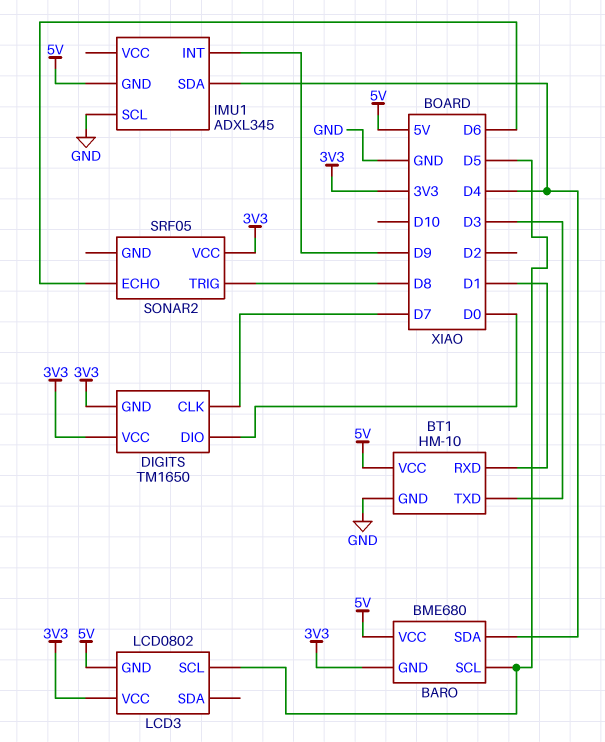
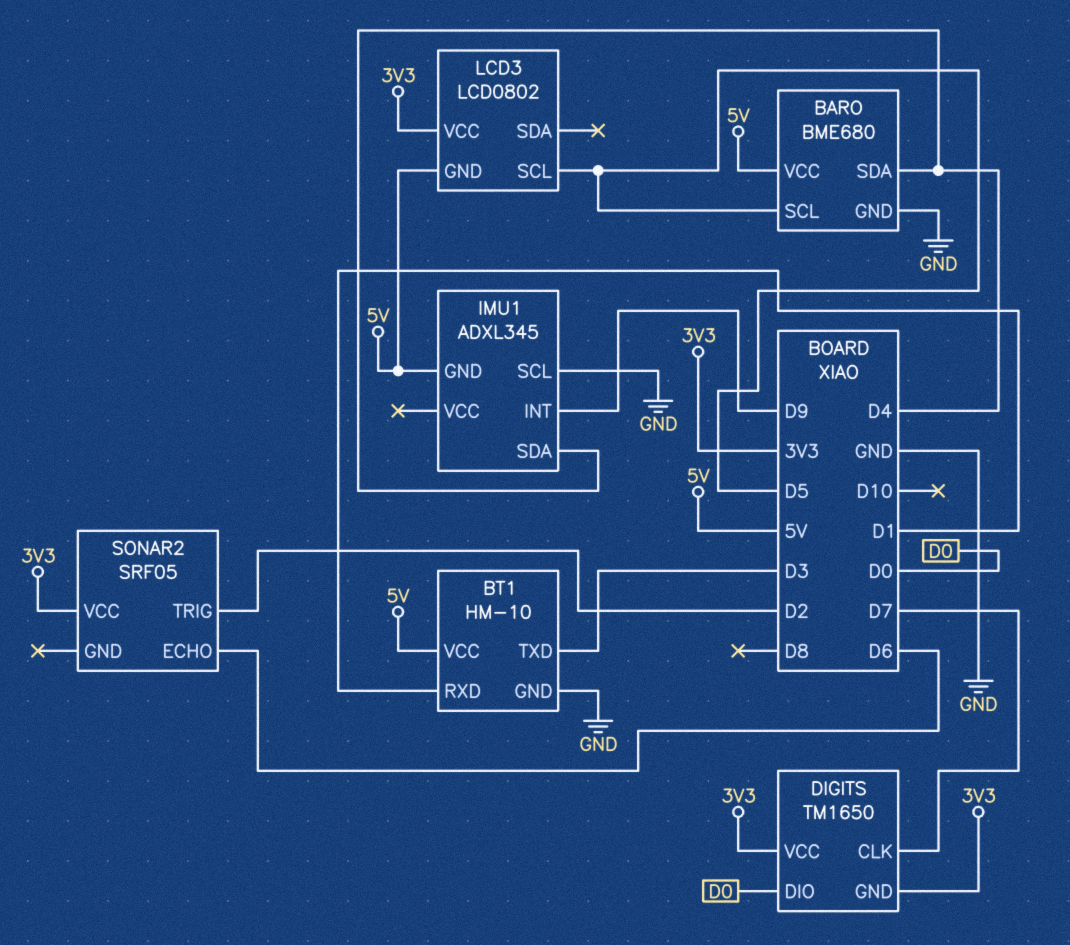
BARO pin GND: 3V3 -> GND
SONAR2 pin TRIG: D8 -> D2

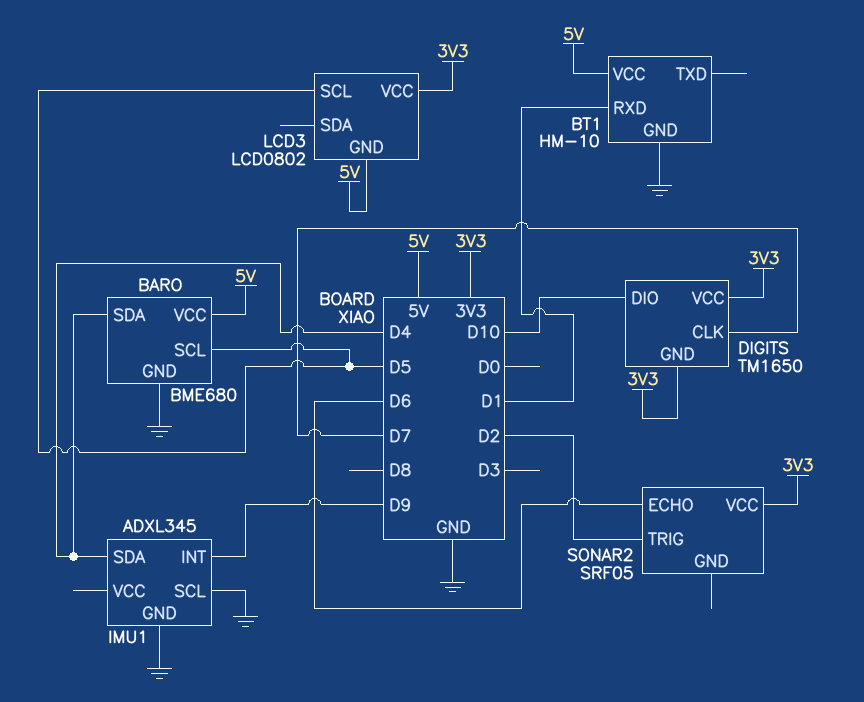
BT1 pin TXD: D3 -> none
DIGITS pin DIO: D0 -> D10
IMU1 pin GND: 5V -> GND

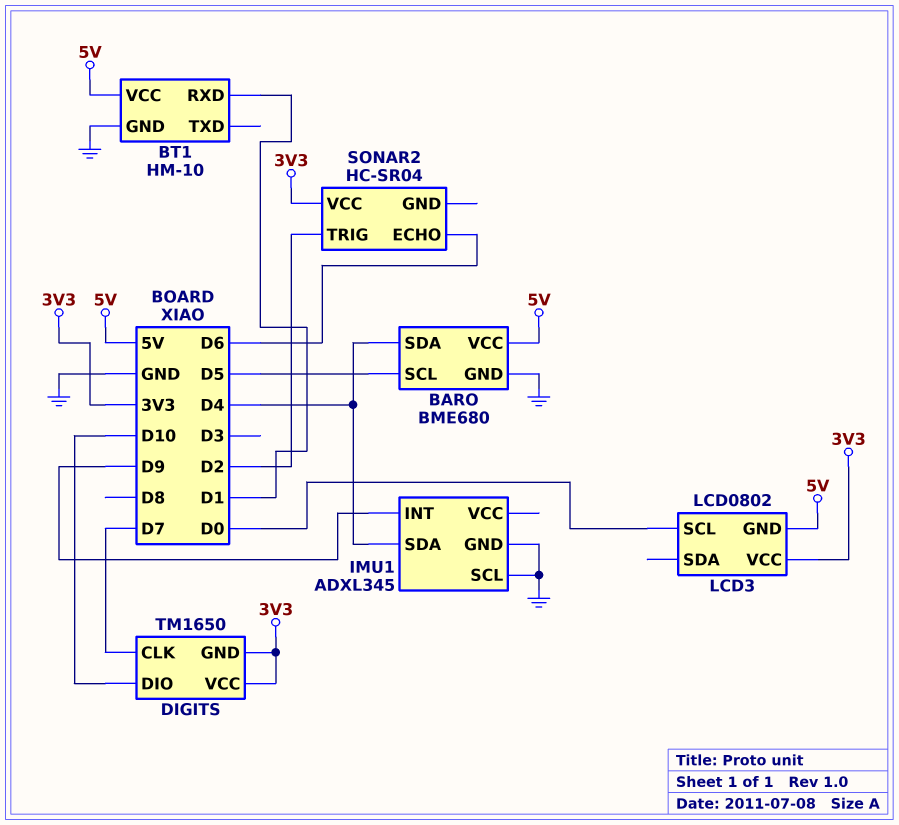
LCD3 pin SCL: D5 -> D0
SONAR2: SRF05 -> HC-SR04

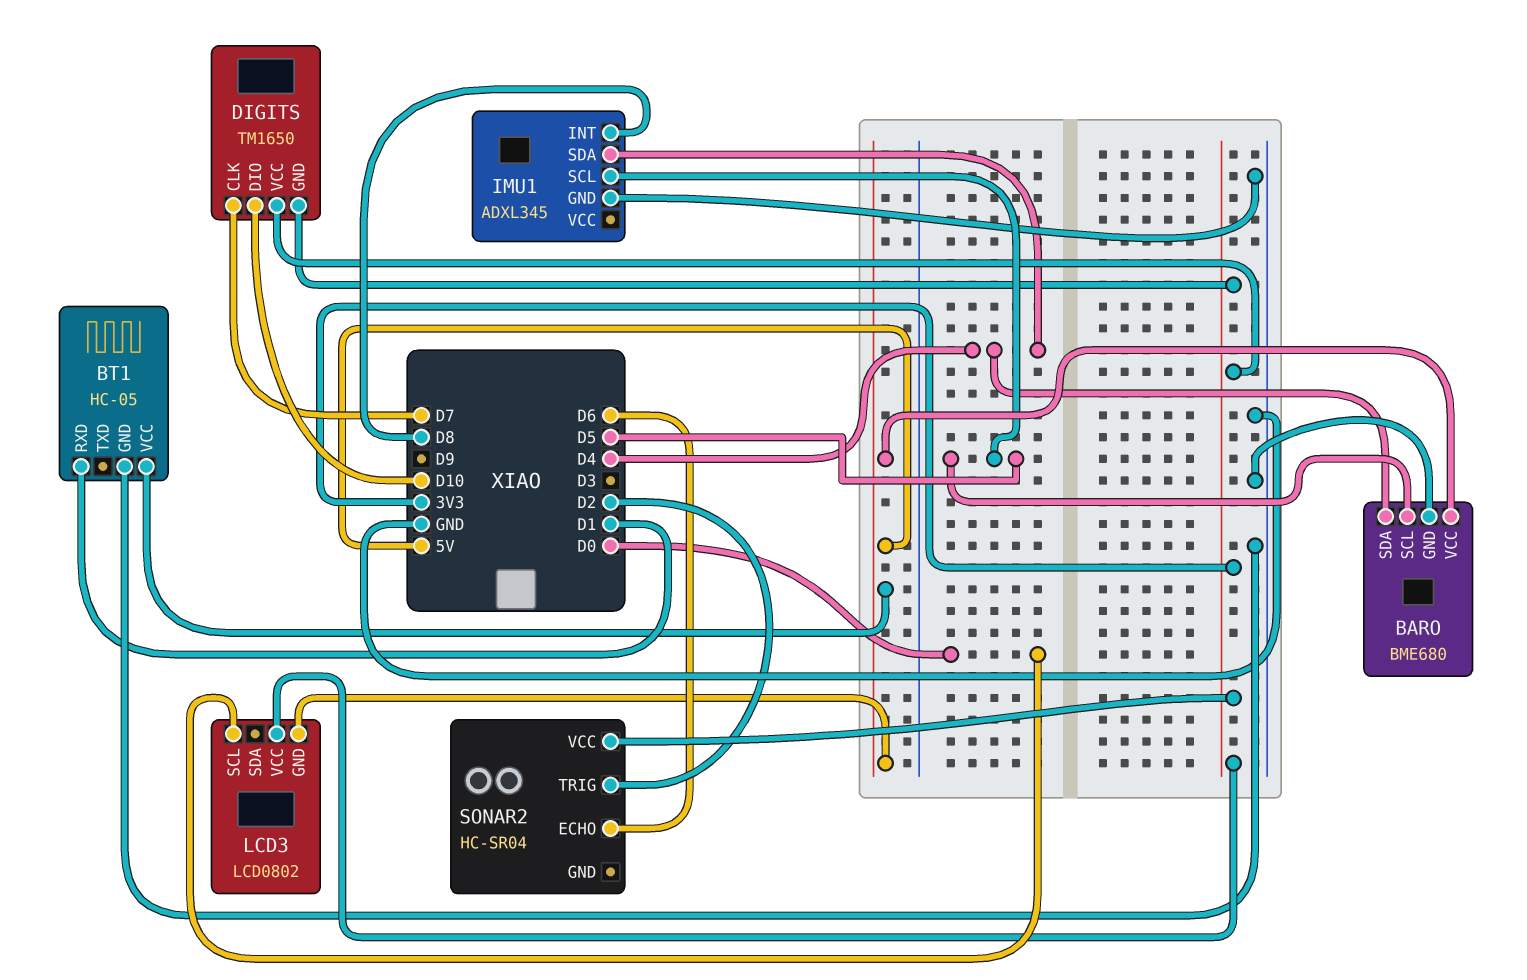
BT1: HM-10 -> HC-05
IMU1 pin INT: D9 -> D8
IMU1 pin SCL: GND -> D5

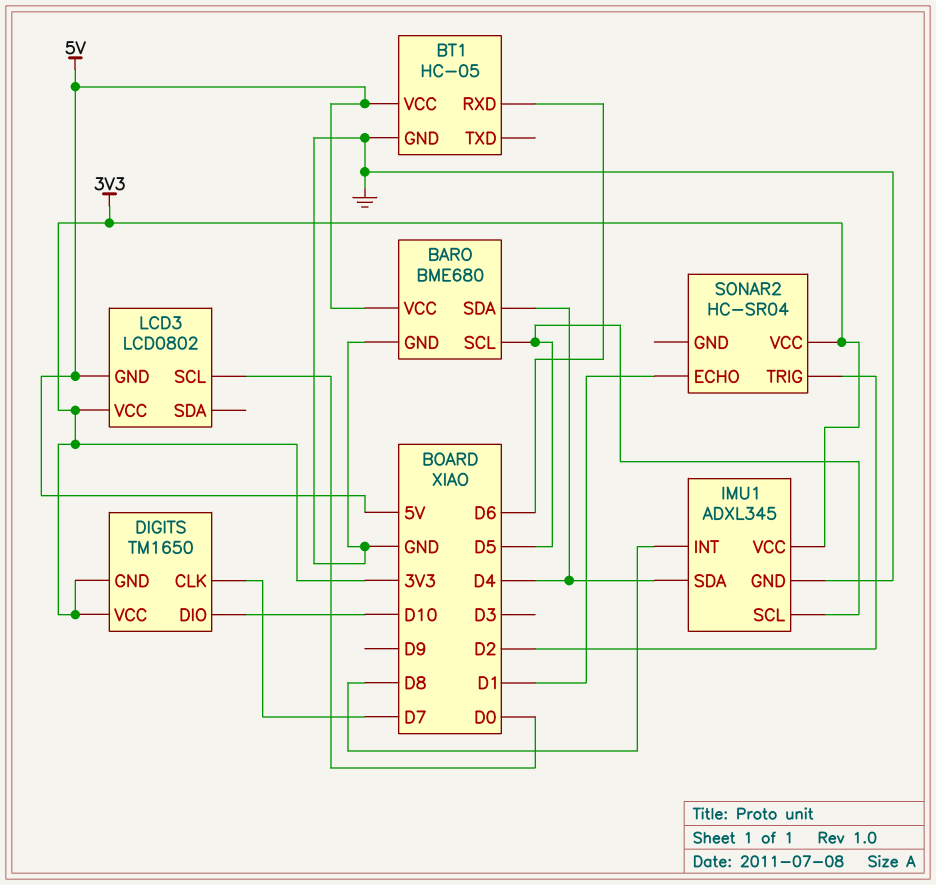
BT1 pin RXD: D1 -> D6
IMU1 pin VCC: none -> 3V3
SONAR2 pin ECHO: D6 -> D1

